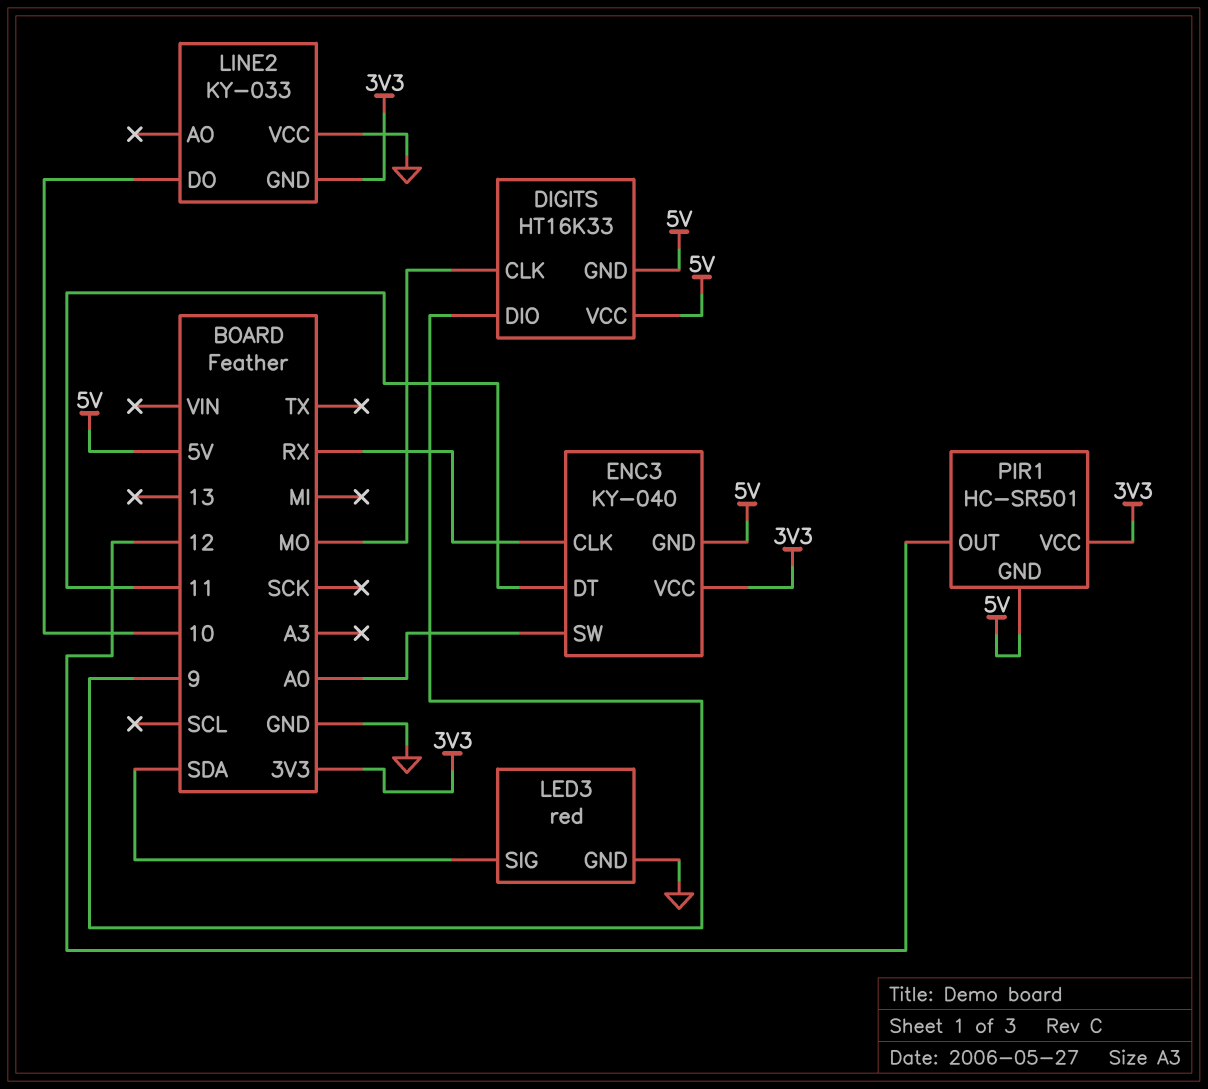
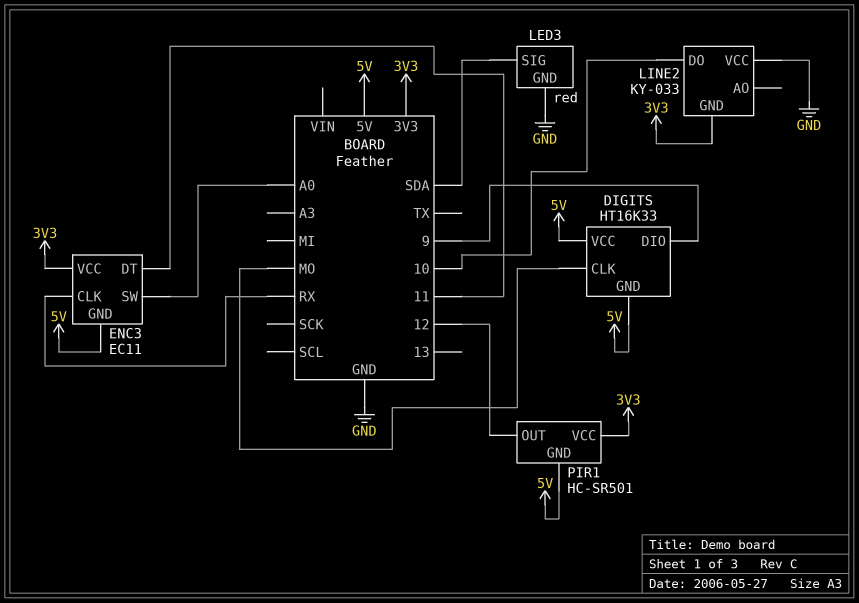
ENC3: KY-040 -> EC11

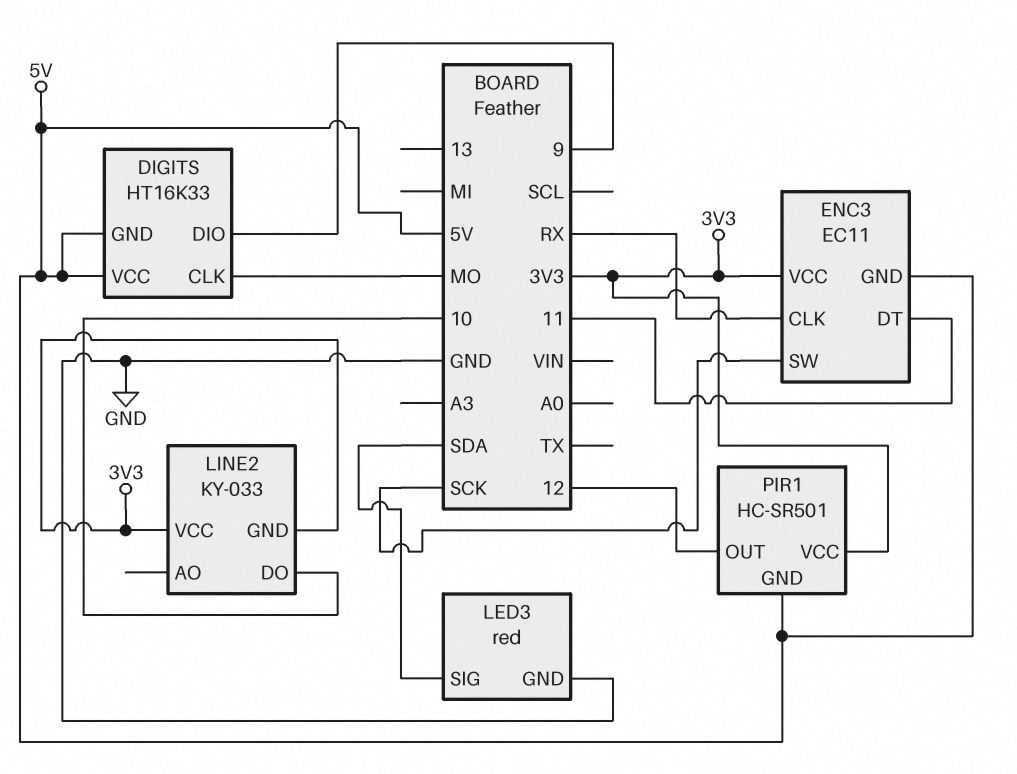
ENC3 pin SW: A0 -> SCK
LINE2 pin VCC: GND -> 3V3

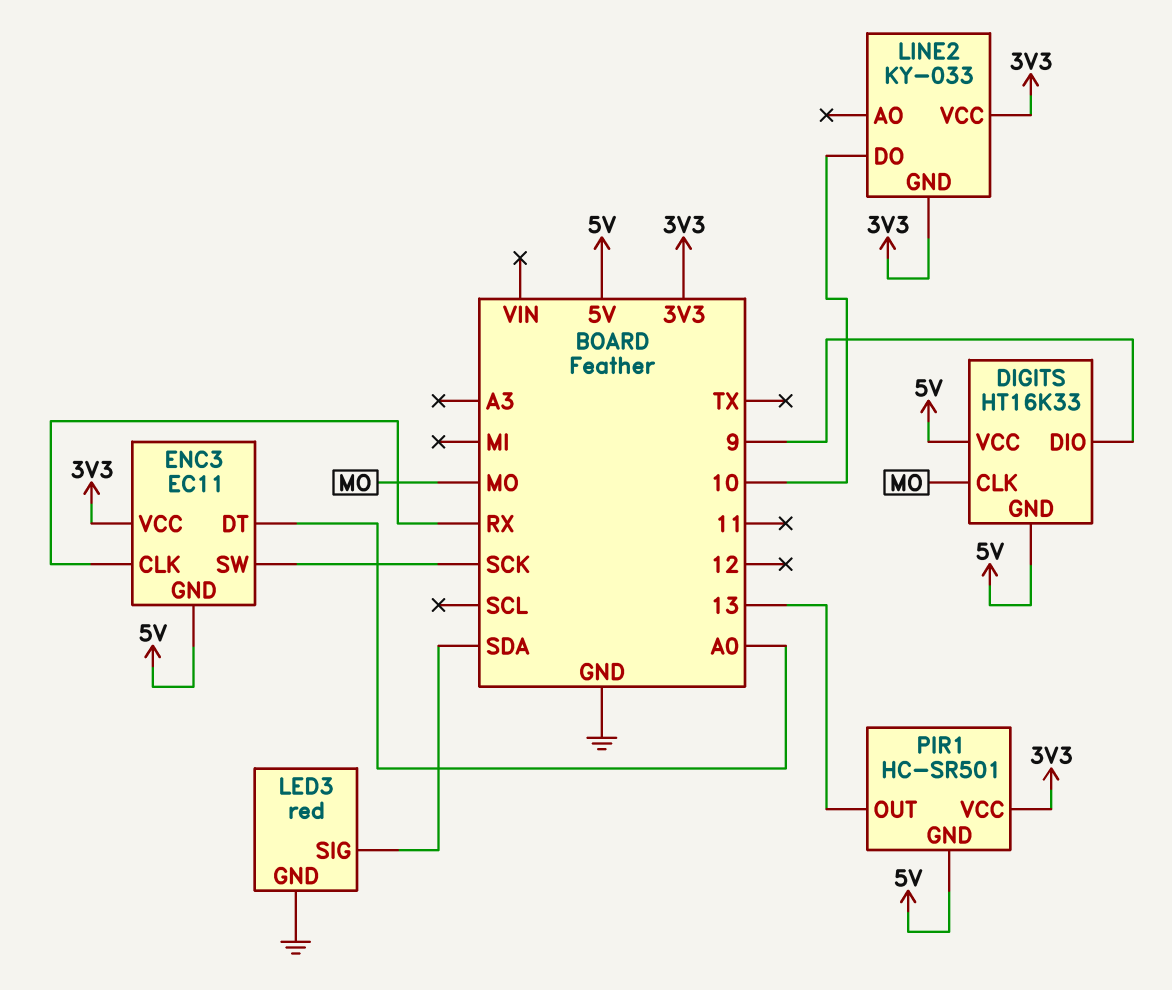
ENC3 pin DT: 11 -> A0
PIR1 pin OUT: 12 -> 13

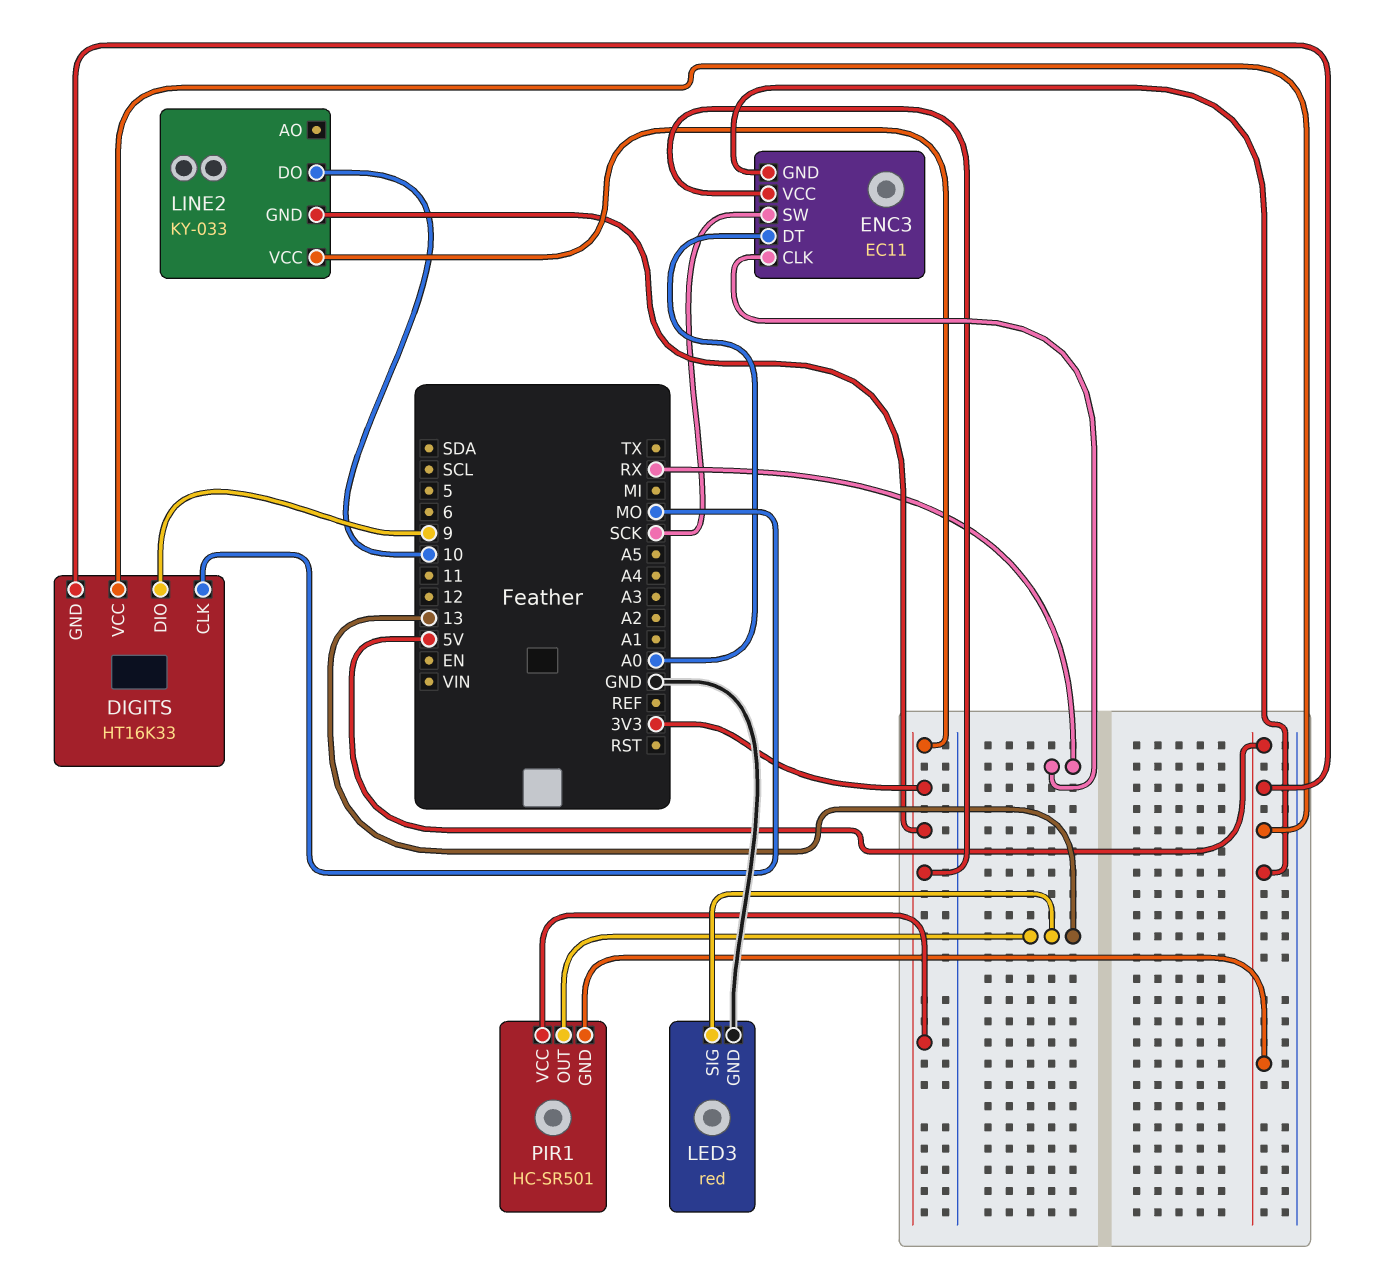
LED3 pin SIG: SDA -> 13

